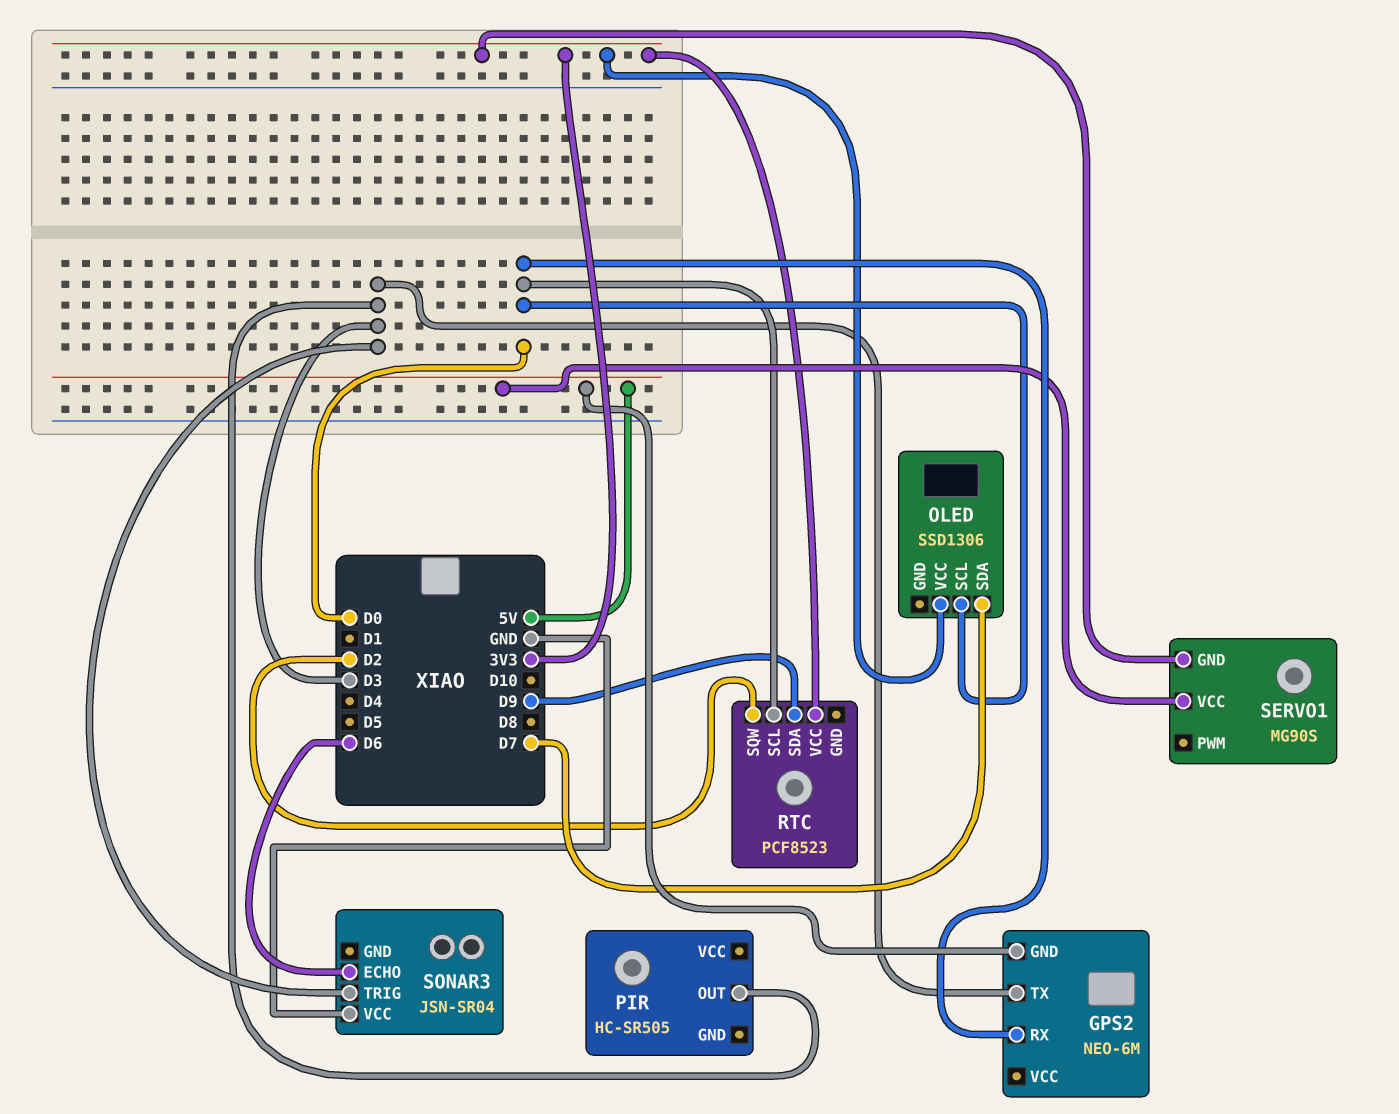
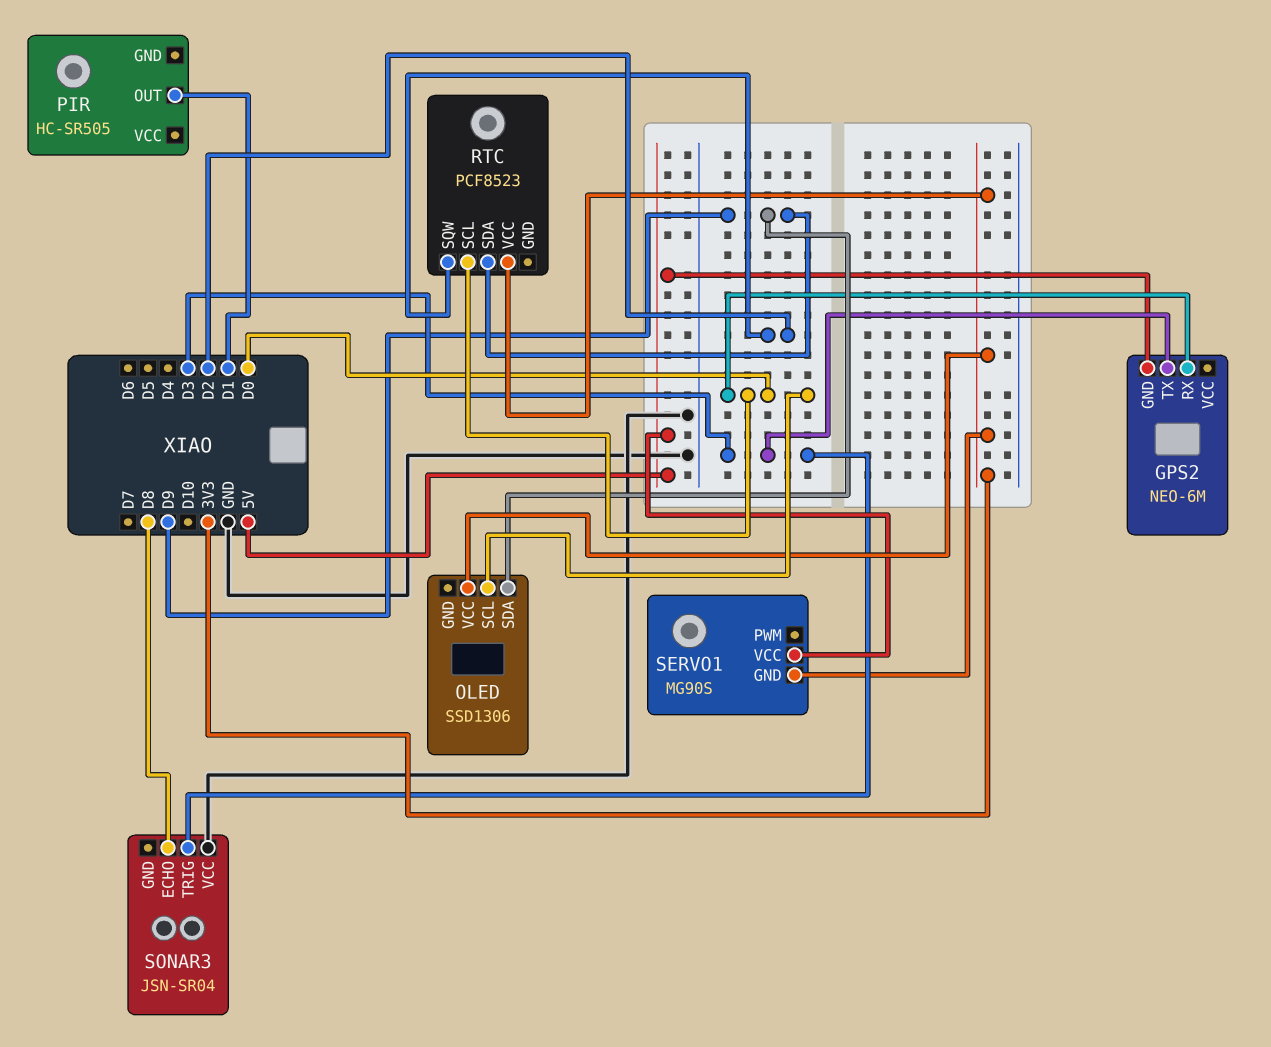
OLED pin SDA: D7 -> D9
PIR pin OUT: D3 -> D1
SONAR3 pin ECHO: D6 -> D8

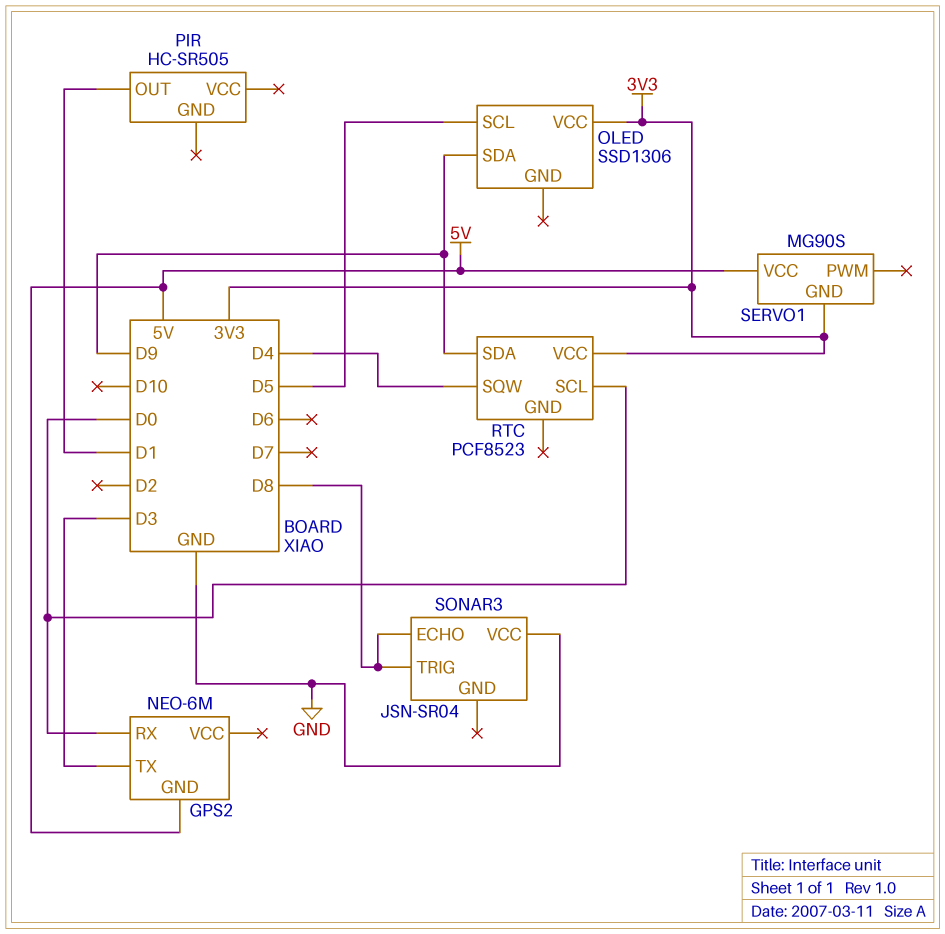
OLED pin SCL: D0 -> D5
RTC pin SQW: D2 -> D4
SONAR3 pin TRIG: D3 -> D8

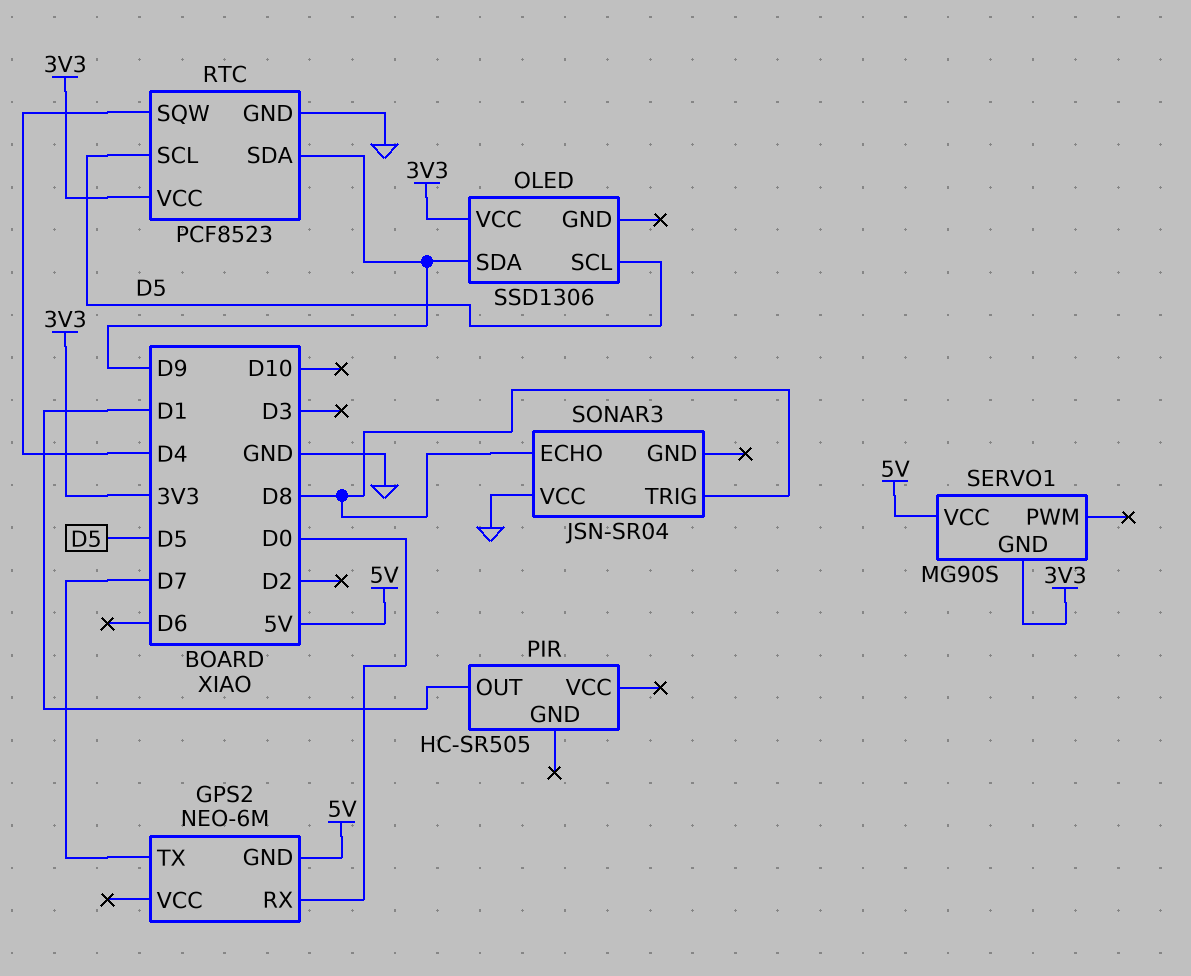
GPS2 pin TX: D3 -> D7
RTC pin GND: none -> GND
RTC pin SCL: D0 -> D5

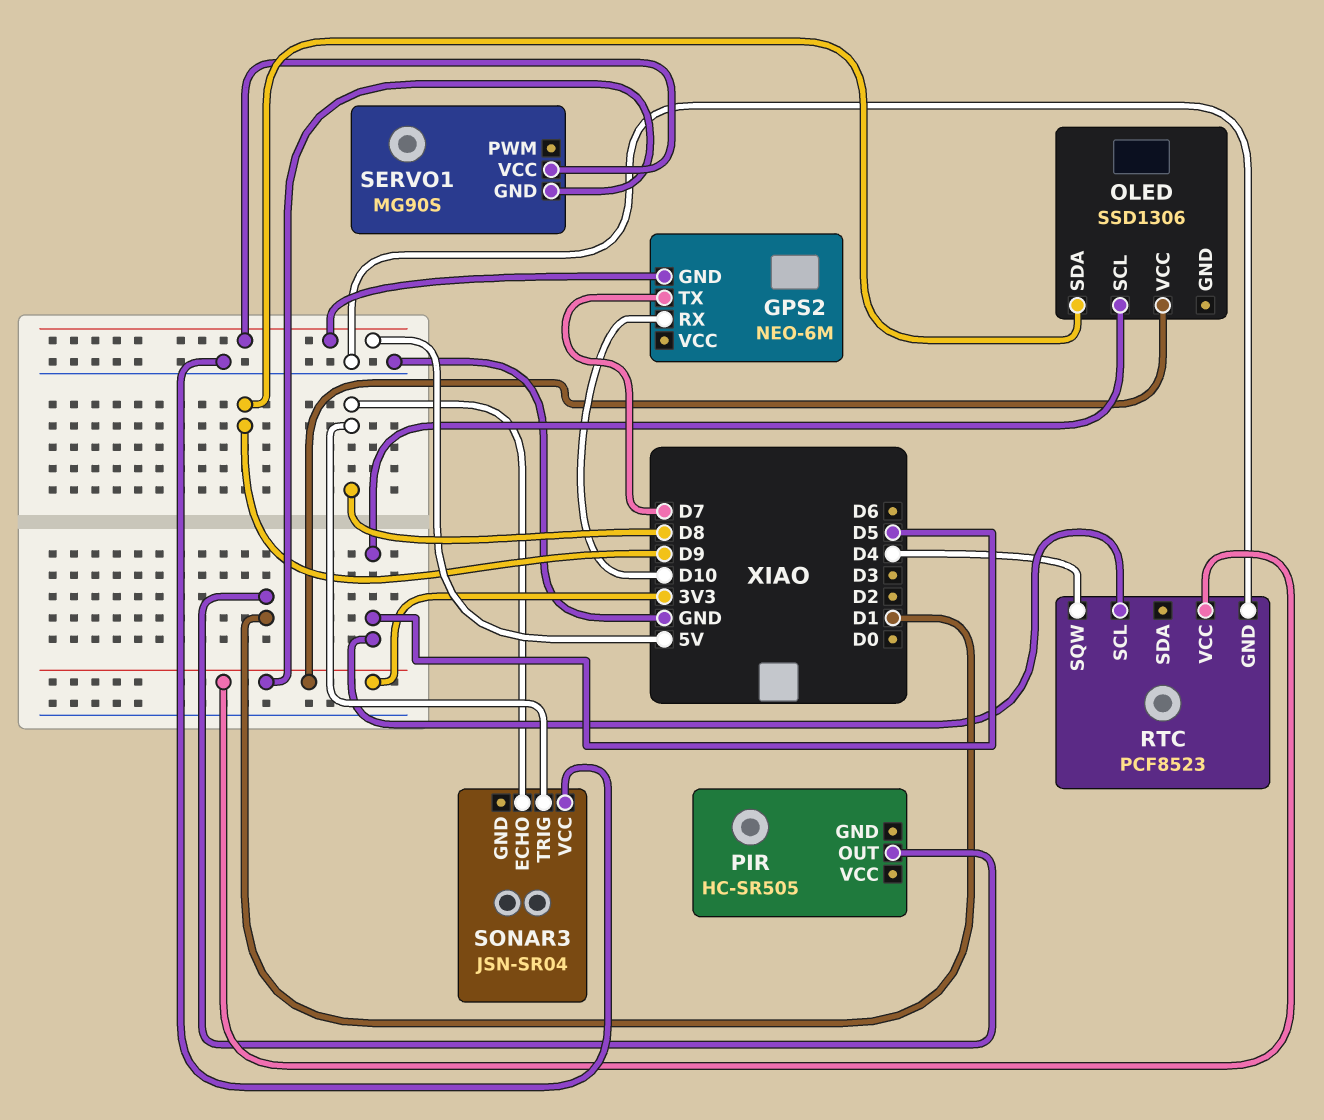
GPS2 pin RX: D0 -> D10
RTC pin SDA: D9 -> none

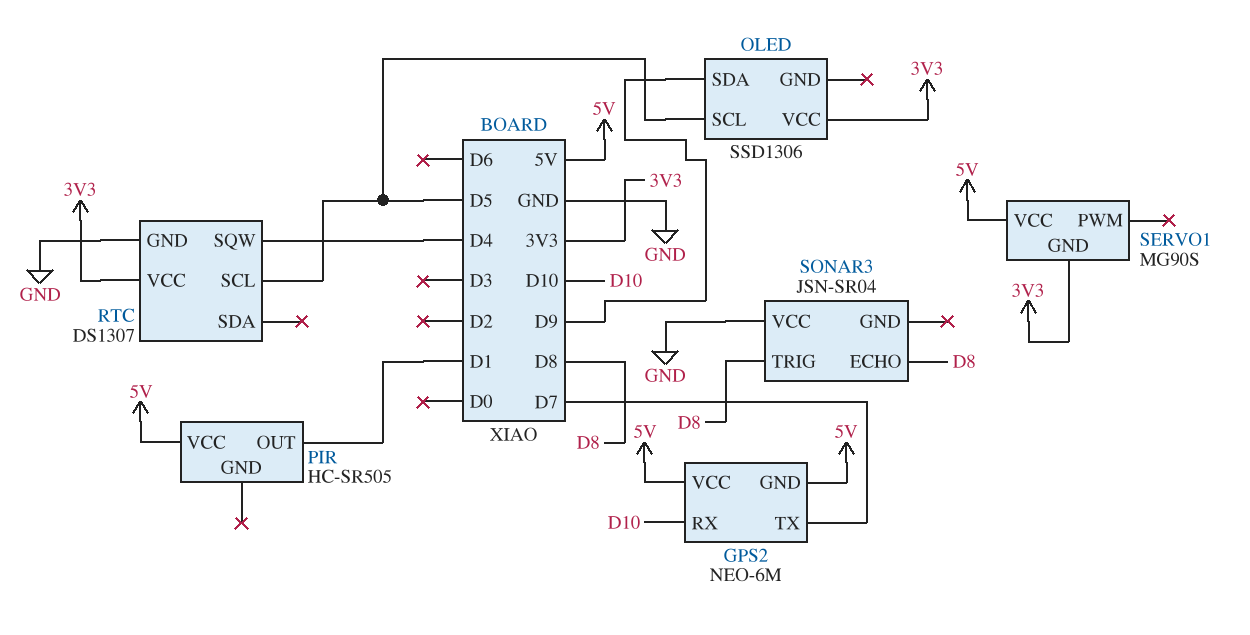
GPS2 pin VCC: none -> 5V
PIR pin VCC: none -> 5V
RTC: PCF8523 -> DS1307

